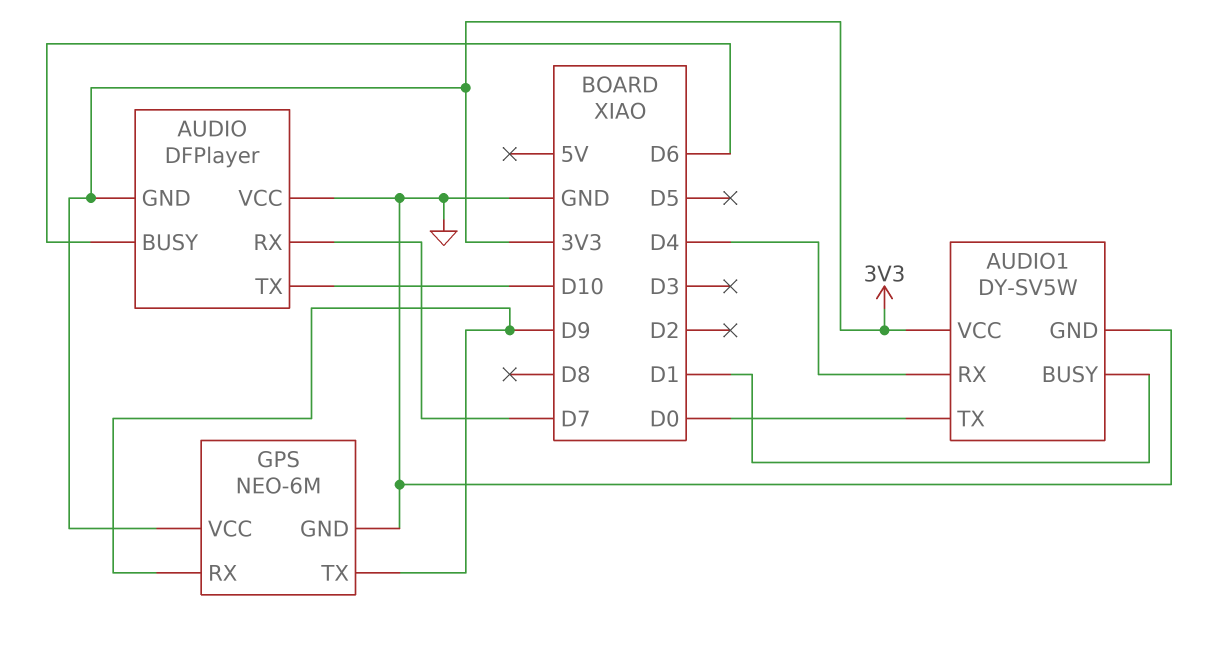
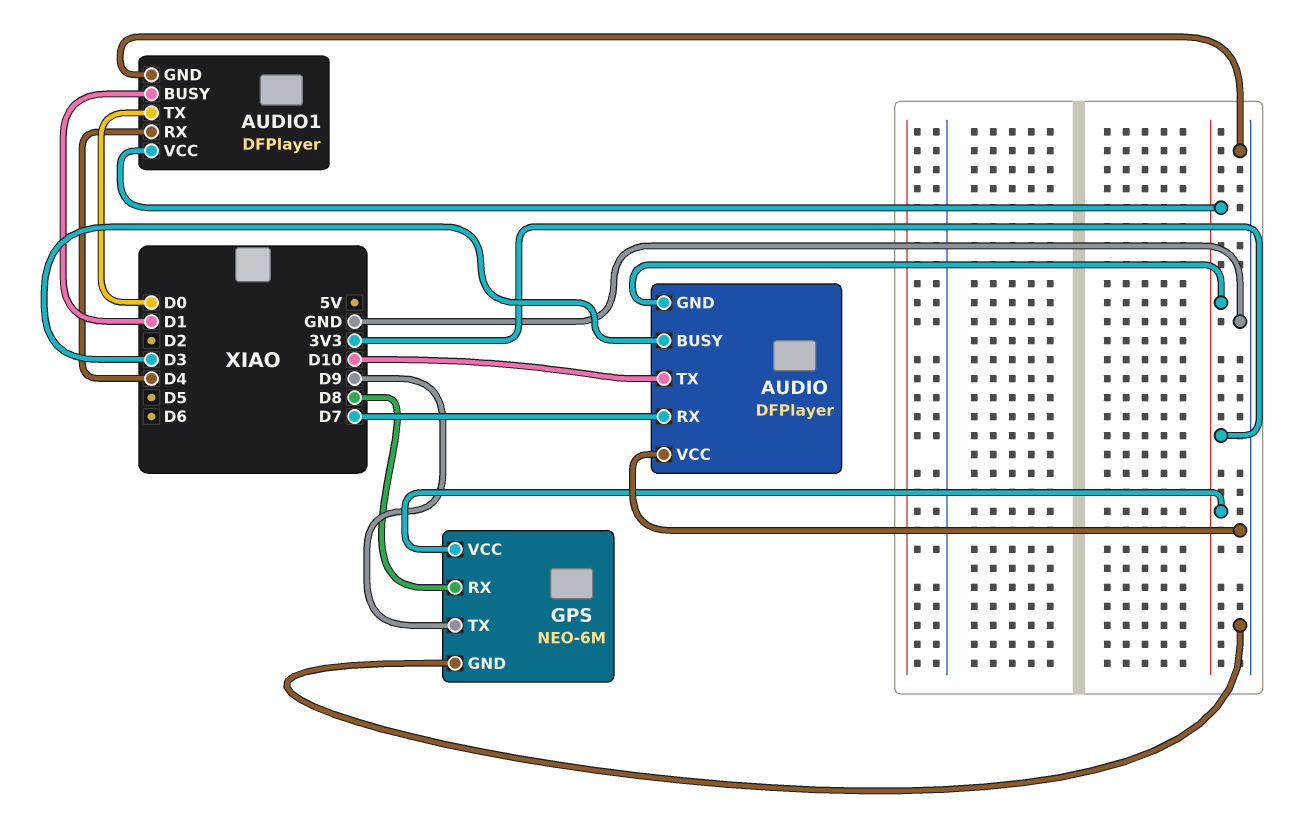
AUDIO pin BUSY: D6 -> D3
AUDIO1: DY-SV5W -> DFPlayer
GPS pin RX: D9 -> D8

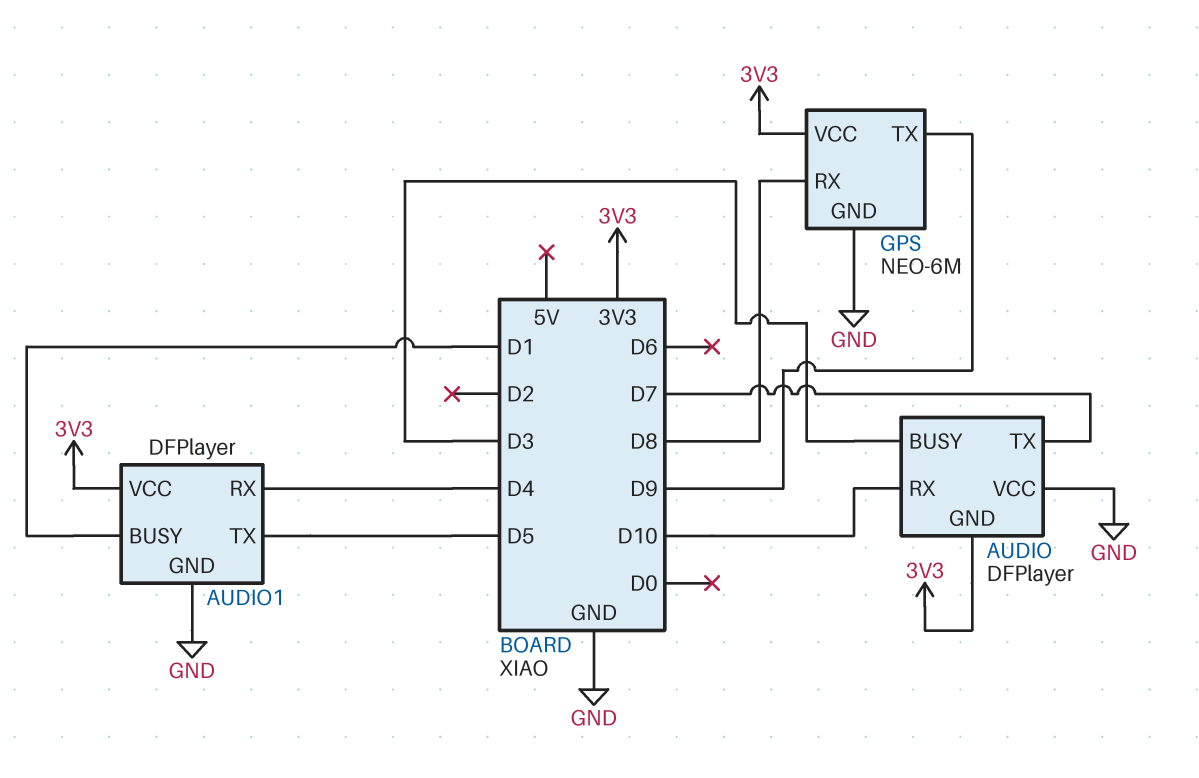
AUDIO pin RX: D7 -> D10
AUDIO pin TX: D10 -> D7
AUDIO1 pin TX: D0 -> D5

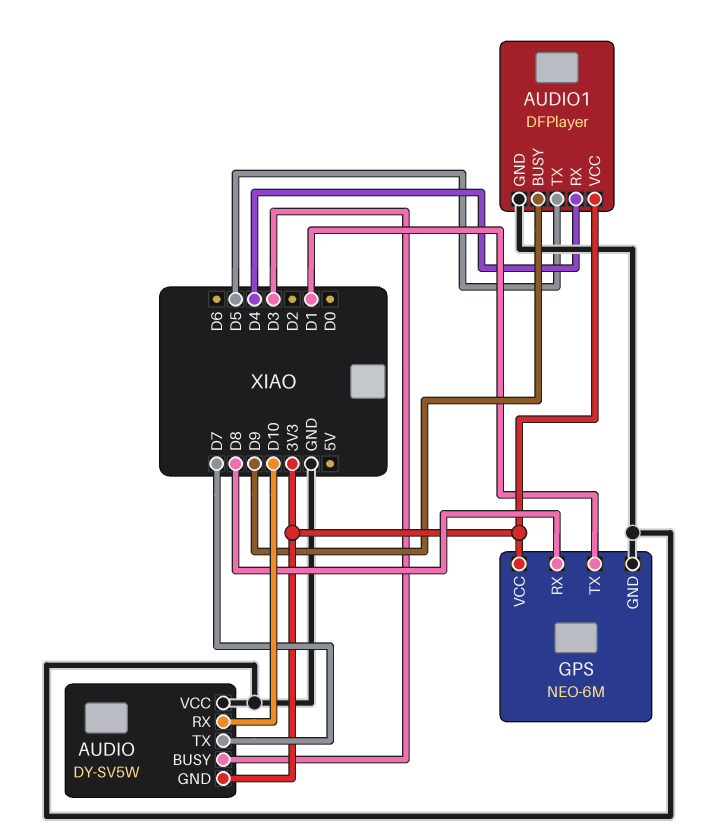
AUDIO: DFPlayer -> DY-SV5W
AUDIO1 pin BUSY: D1 -> D9
GPS pin TX: D9 -> D1

